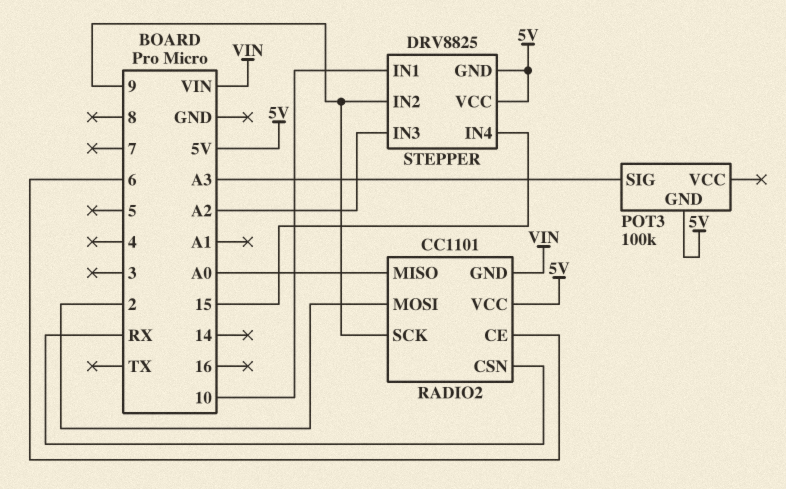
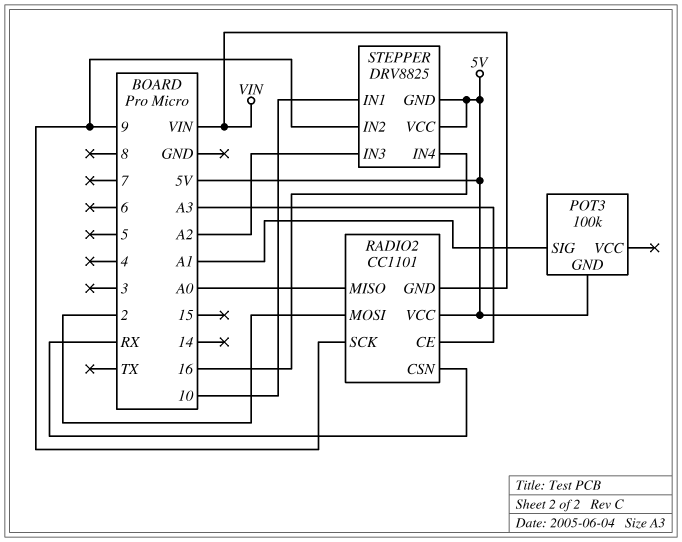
POT3 pin SIG: A3 -> A1
RADIO2 pin CE: 6 -> A3
STEPPER pin IN4: 15 -> 16

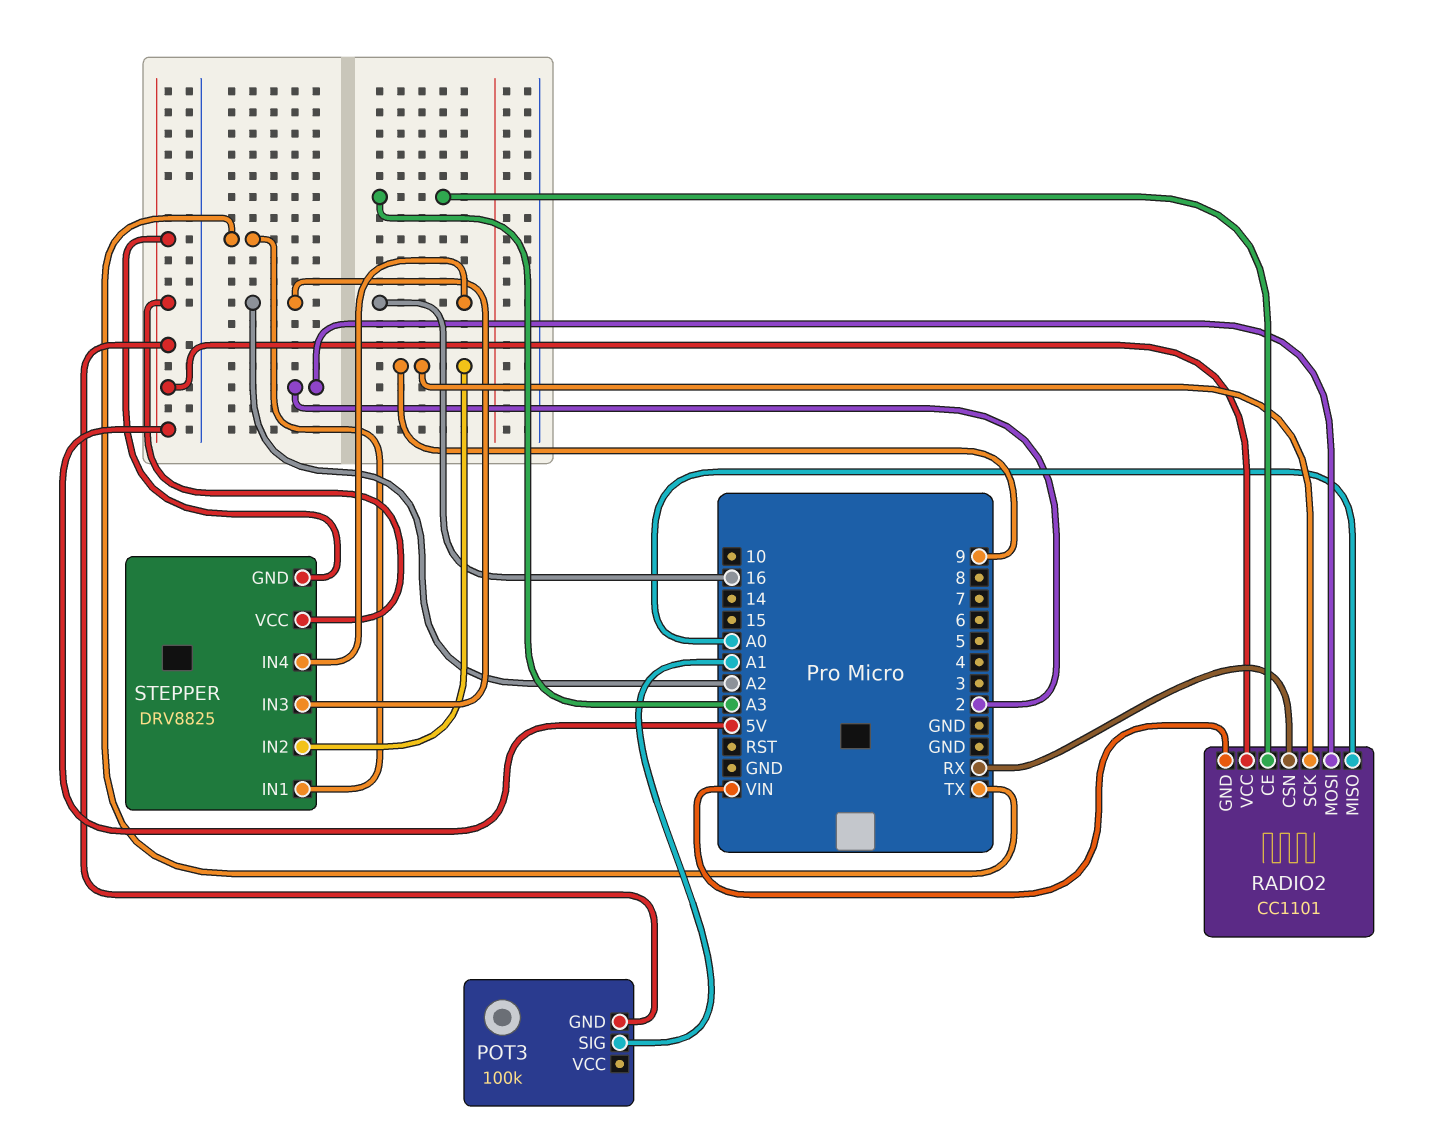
STEPPER pin IN1: 10 -> TX

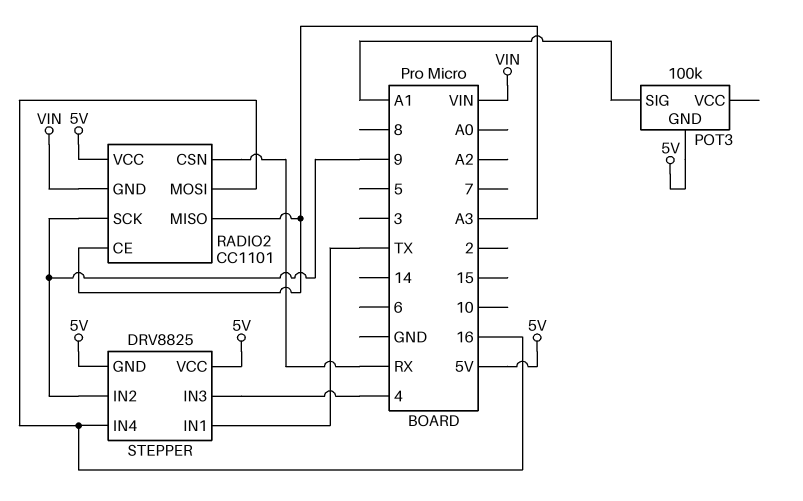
RADIO2 pin MISO: A0 -> A3
RADIO2 pin MOSI: 2 -> 16
STEPPER pin IN3: A2 -> 4

